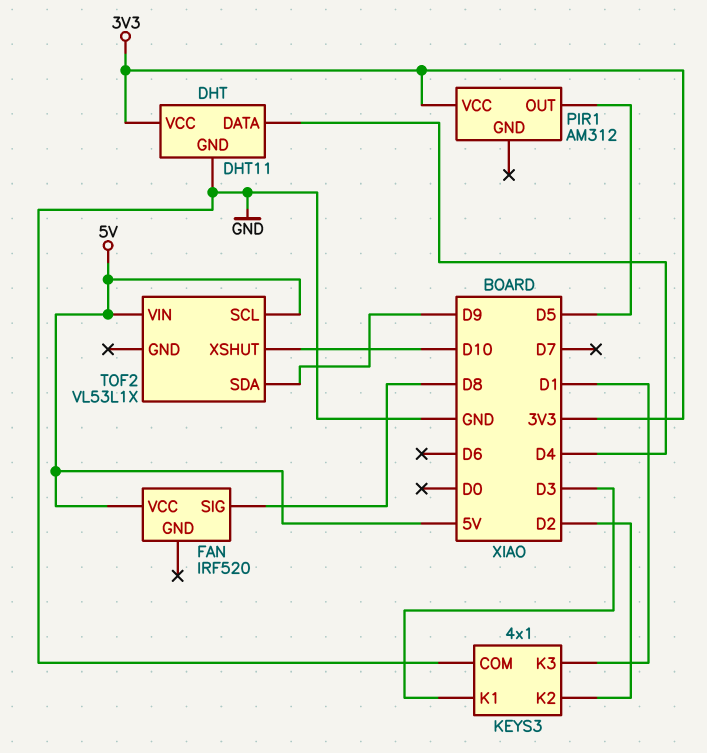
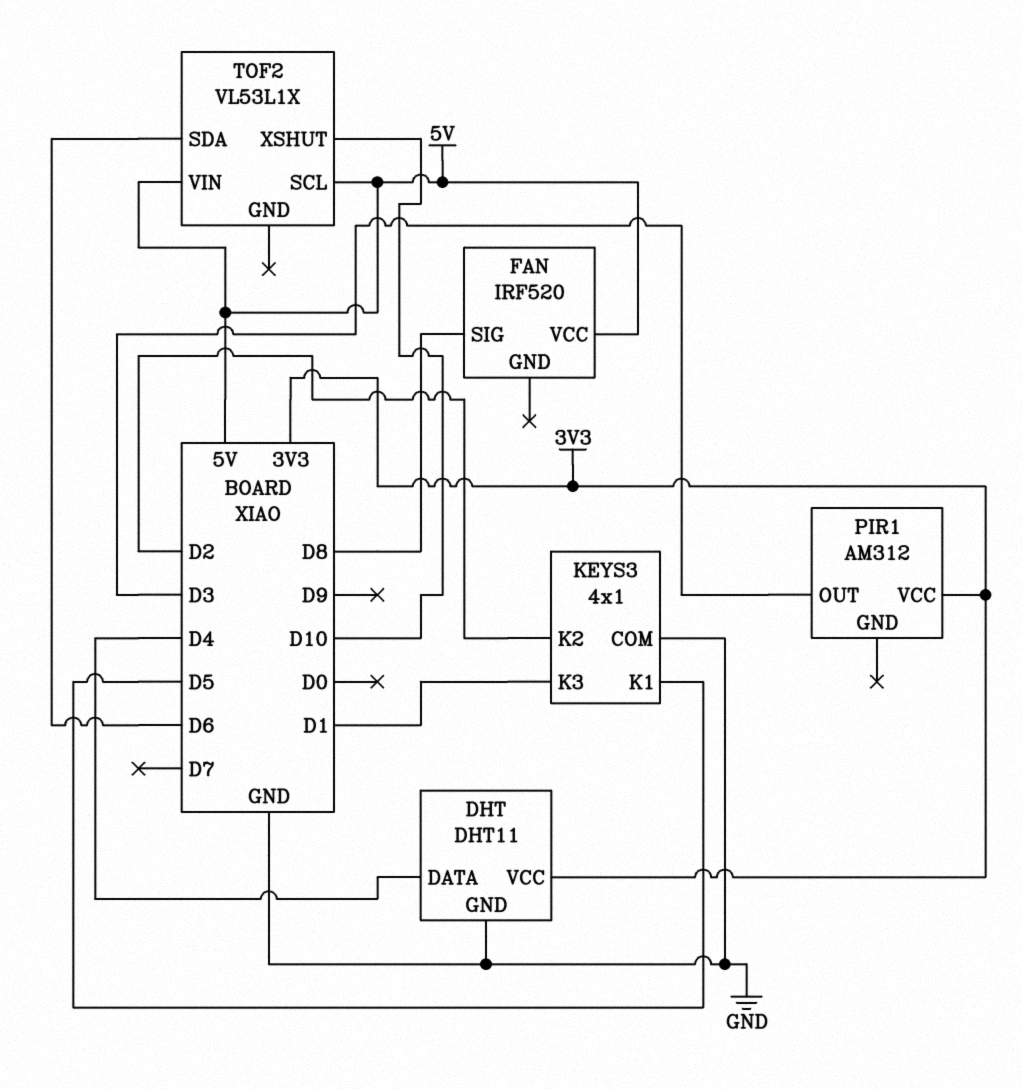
KEYS3 pin K1: D3 -> D5
PIR1 pin OUT: D5 -> D3
TOF2 pin SDA: D9 -> D6

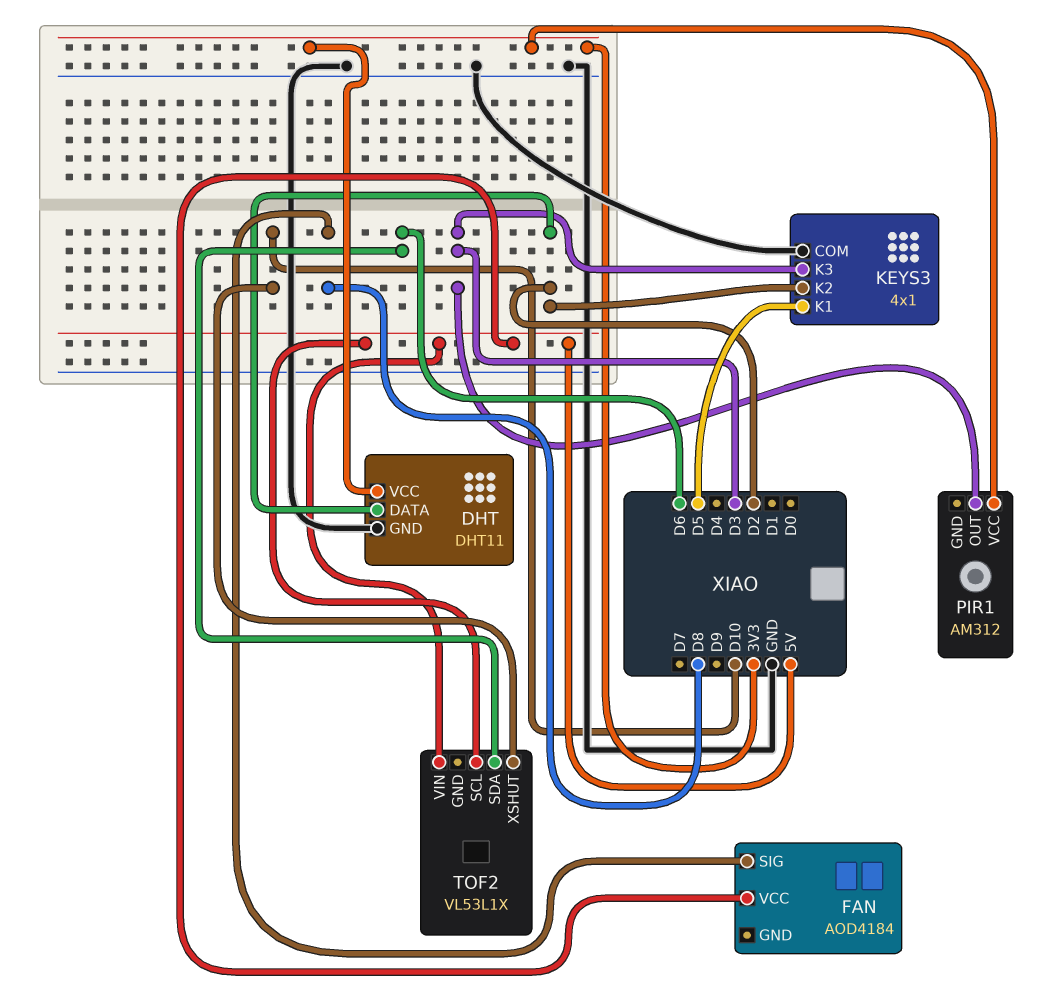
DHT pin DATA: D4 -> D2
FAN: IRF520 -> AOD4184
KEYS3 pin K3: D1 -> D3

